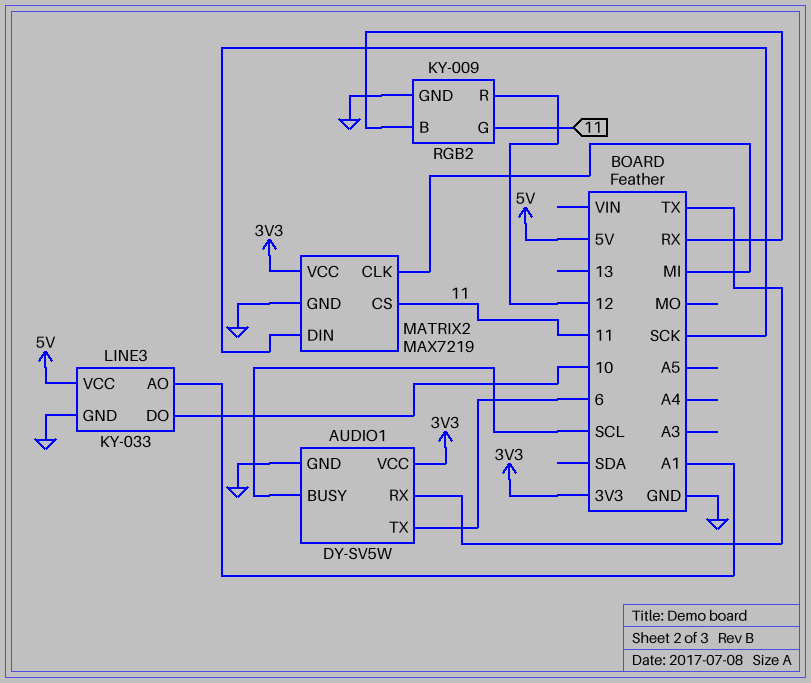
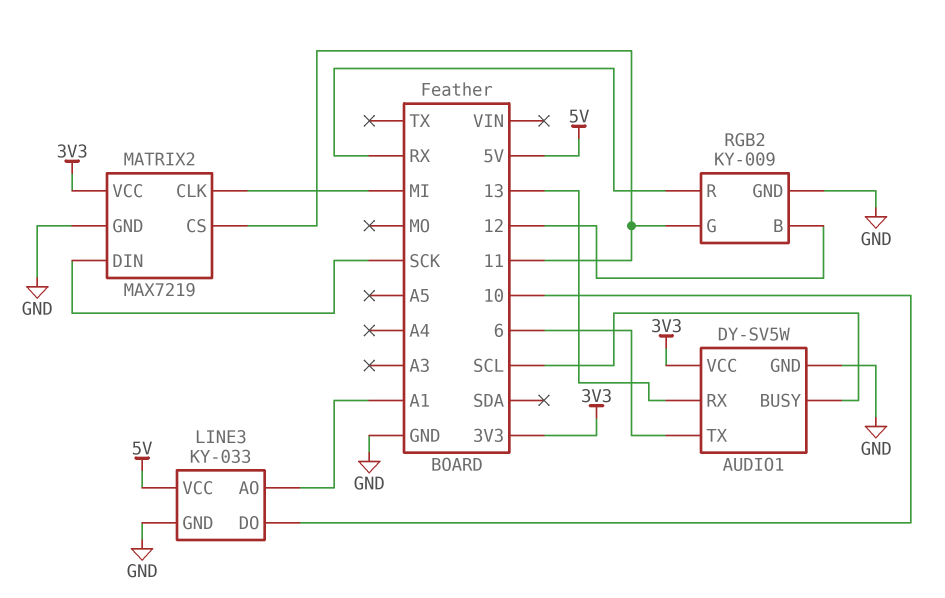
AUDIO1 pin RX: TX -> 13
RGB2 pin B: RX -> 12
RGB2 pin R: 12 -> RX

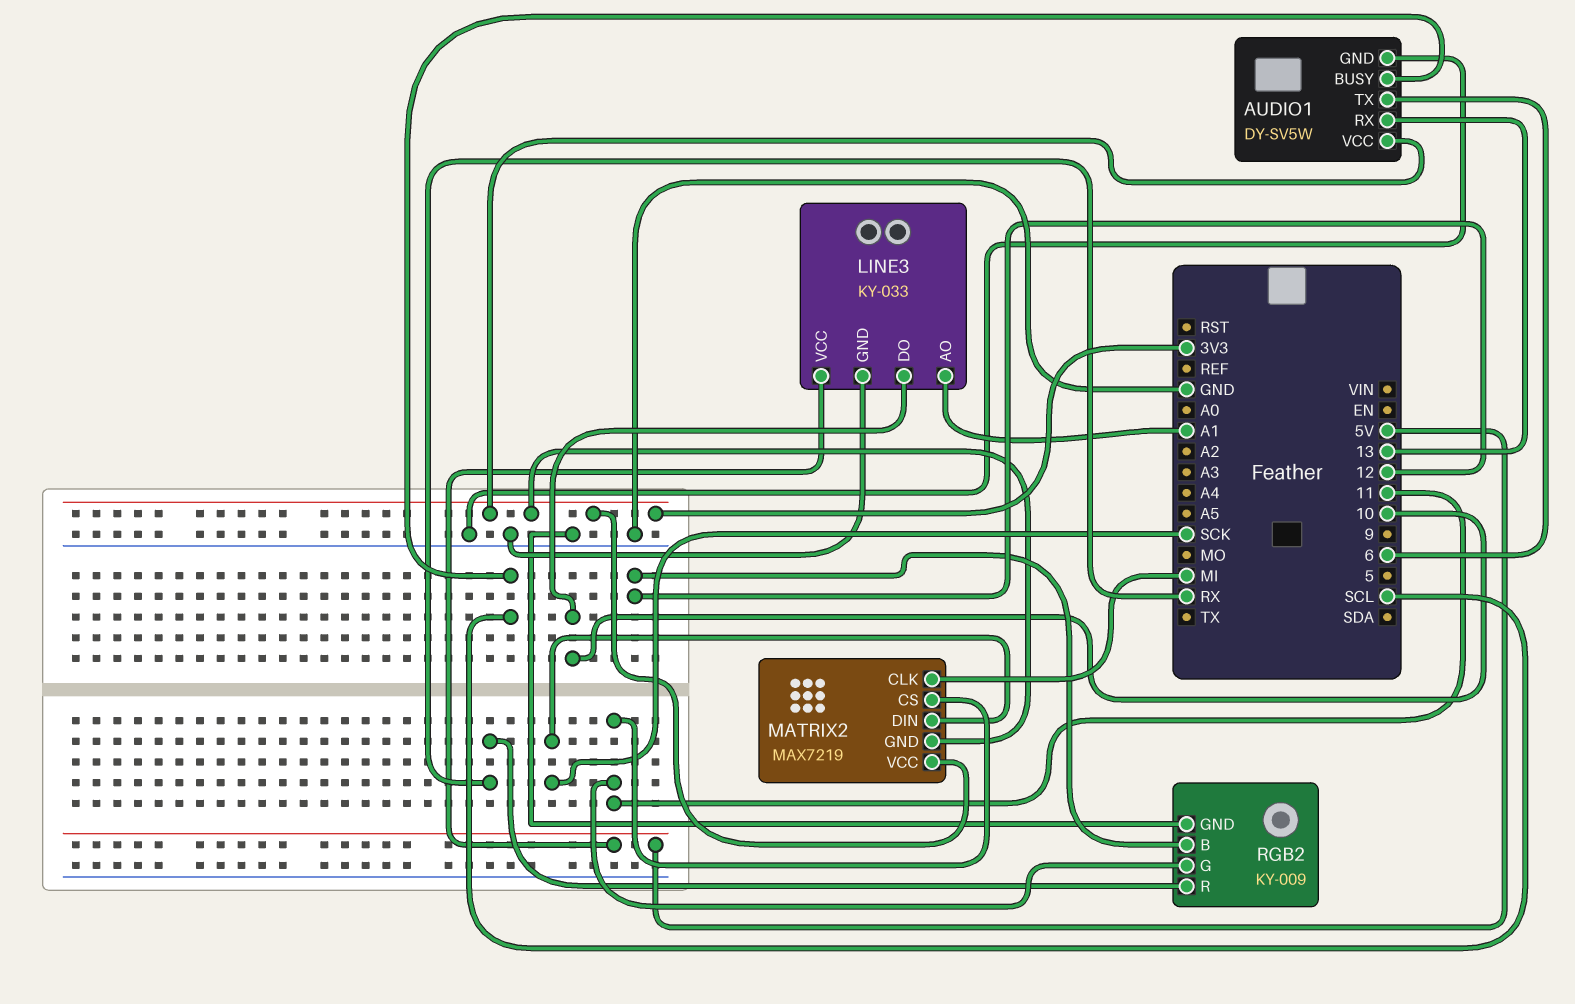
MATRIX2 pin GND: GND -> 3V3

